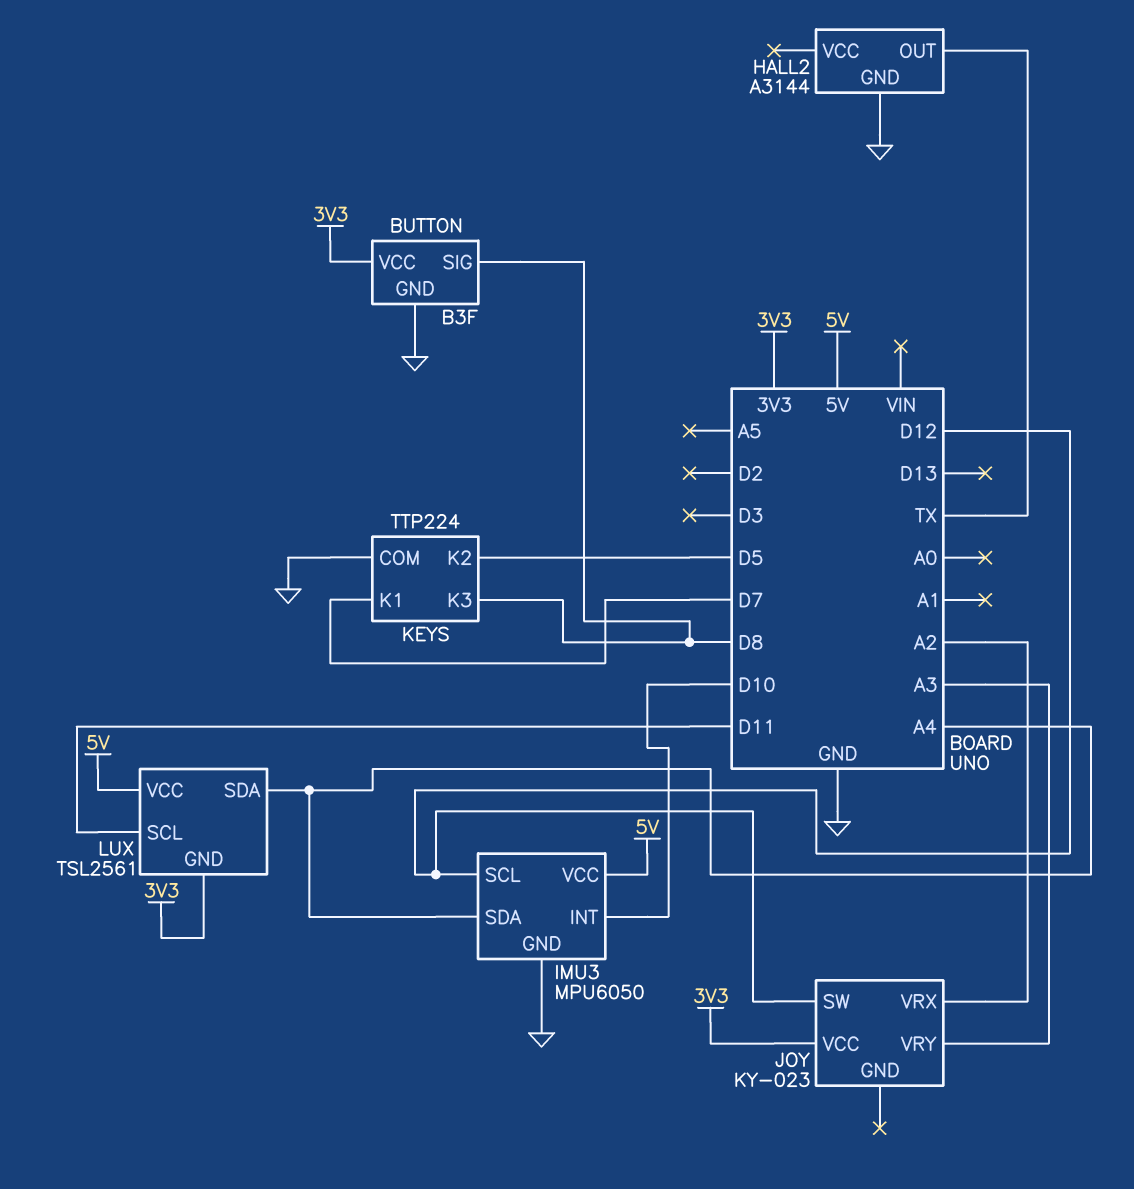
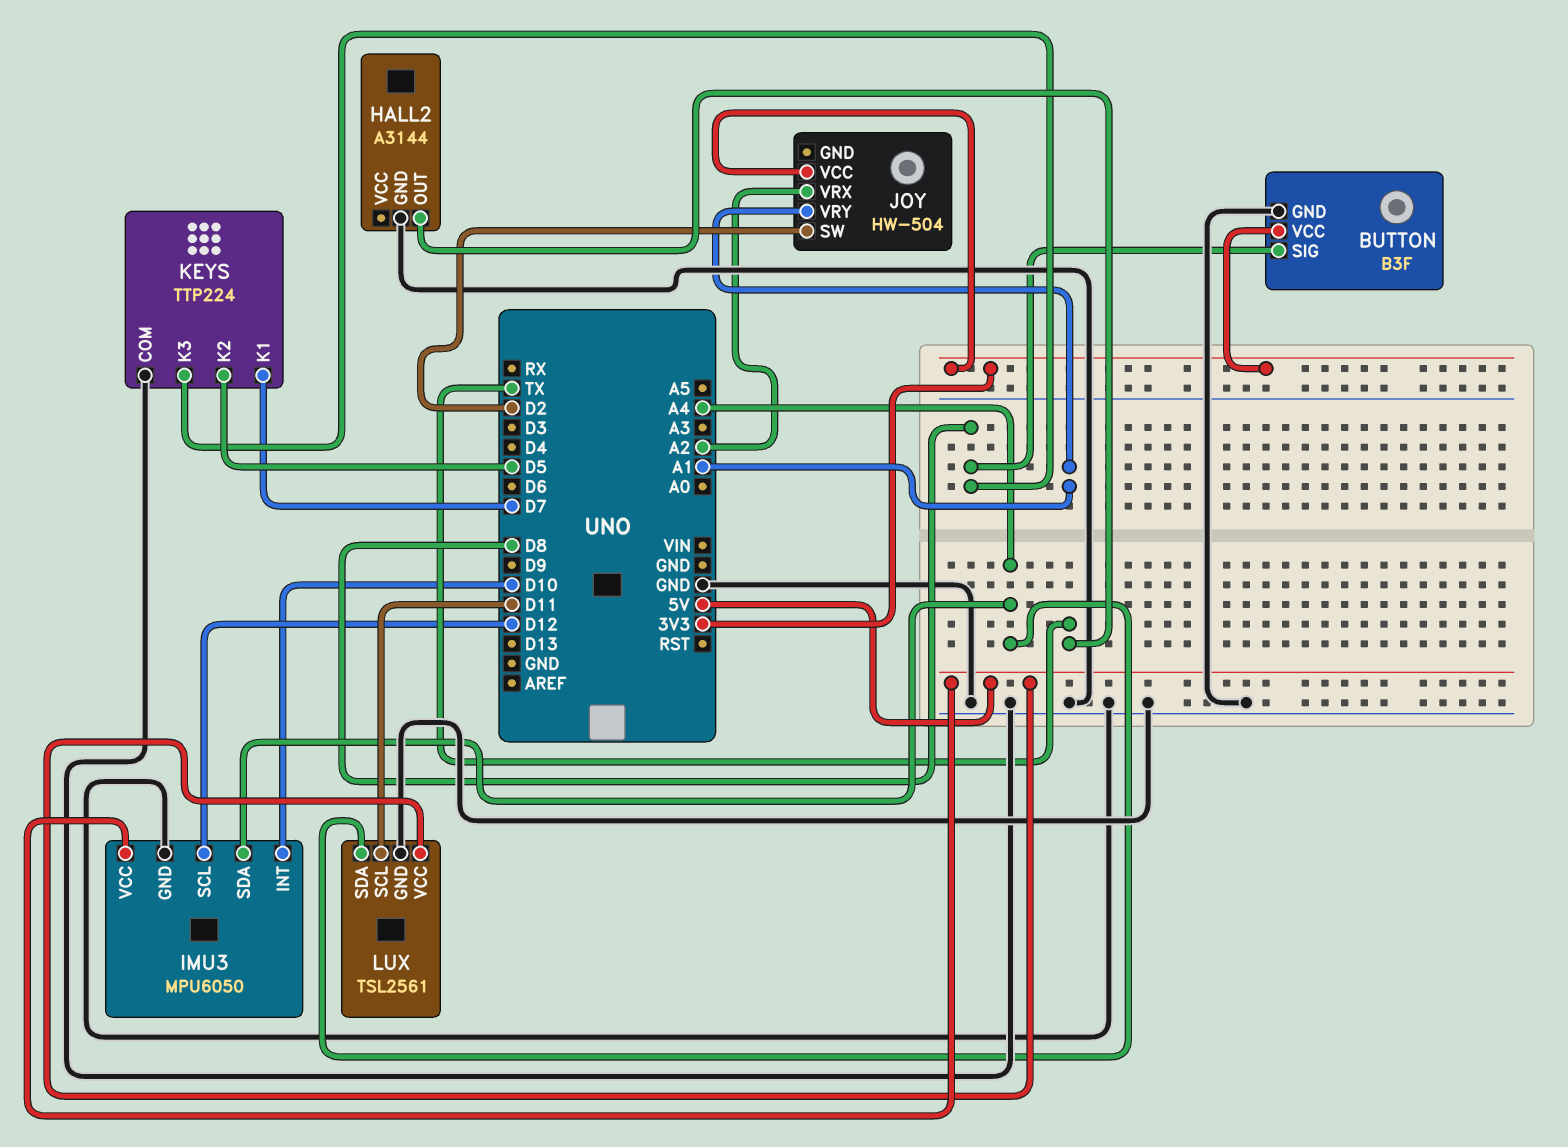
JOY: KY-023 -> HW-504
JOY pin SW: D12 -> D2
JOY pin VRY: A3 -> A1
LUX pin GND: 3V3 -> GND

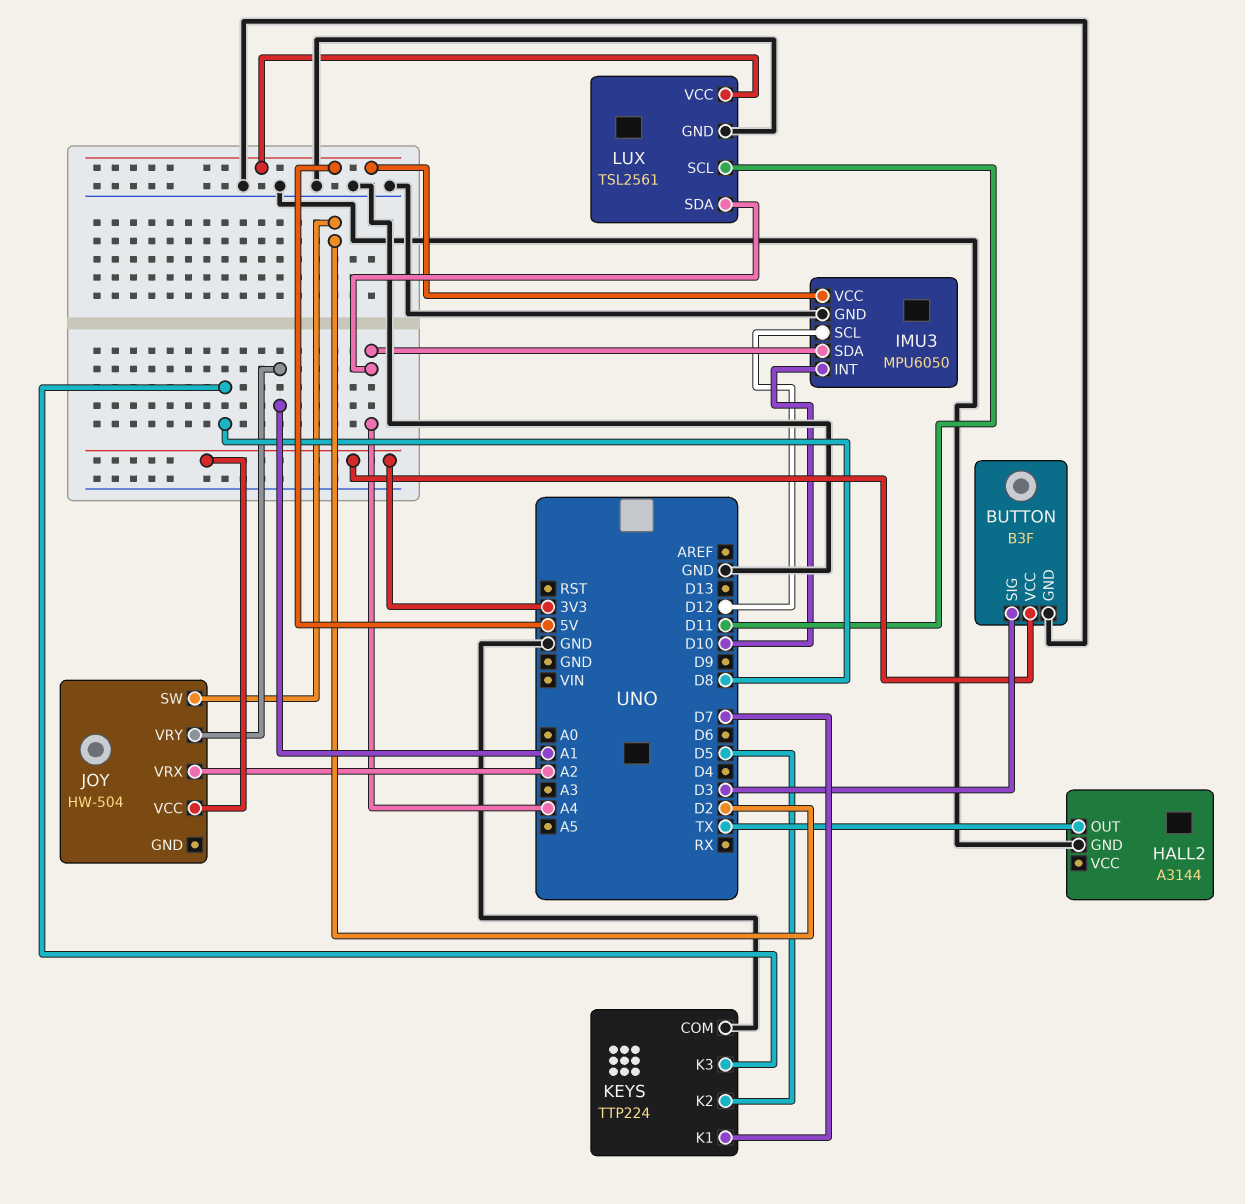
BUTTON pin SIG: D8 -> D3

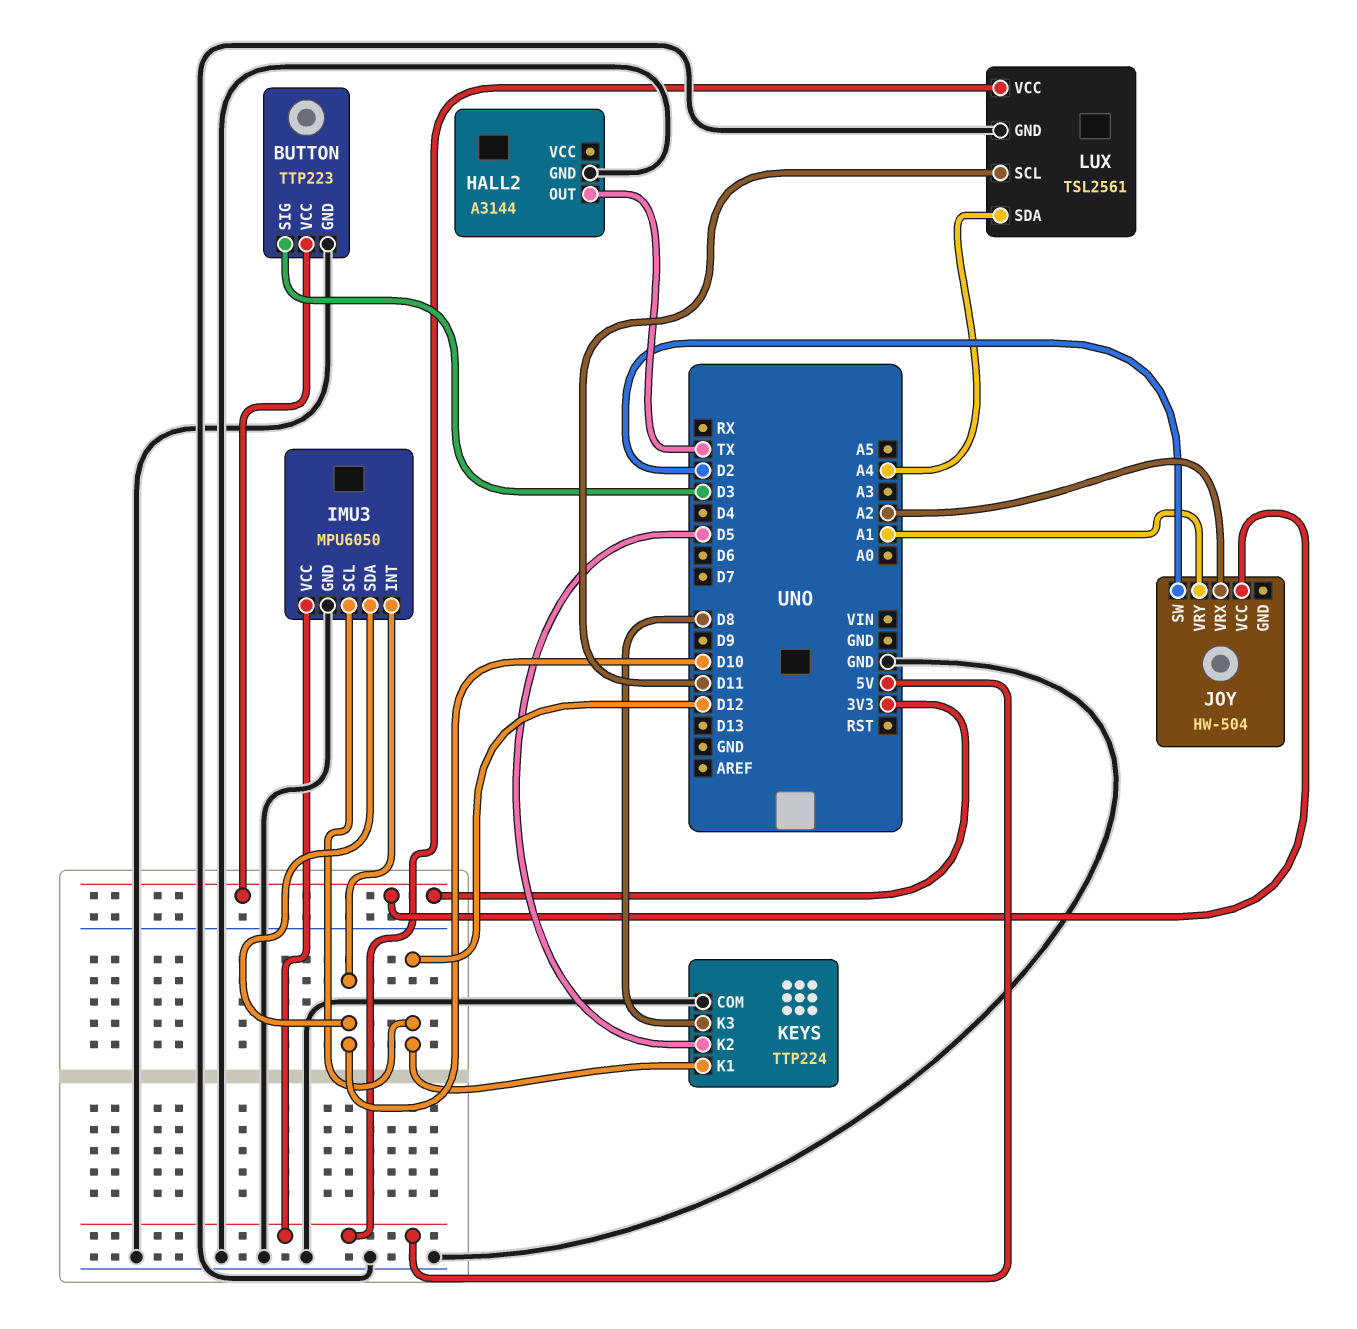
BUTTON: B3F -> TTP223
IMU3 pin SDA: A4 -> D10
KEYS pin K1: D7 -> D12

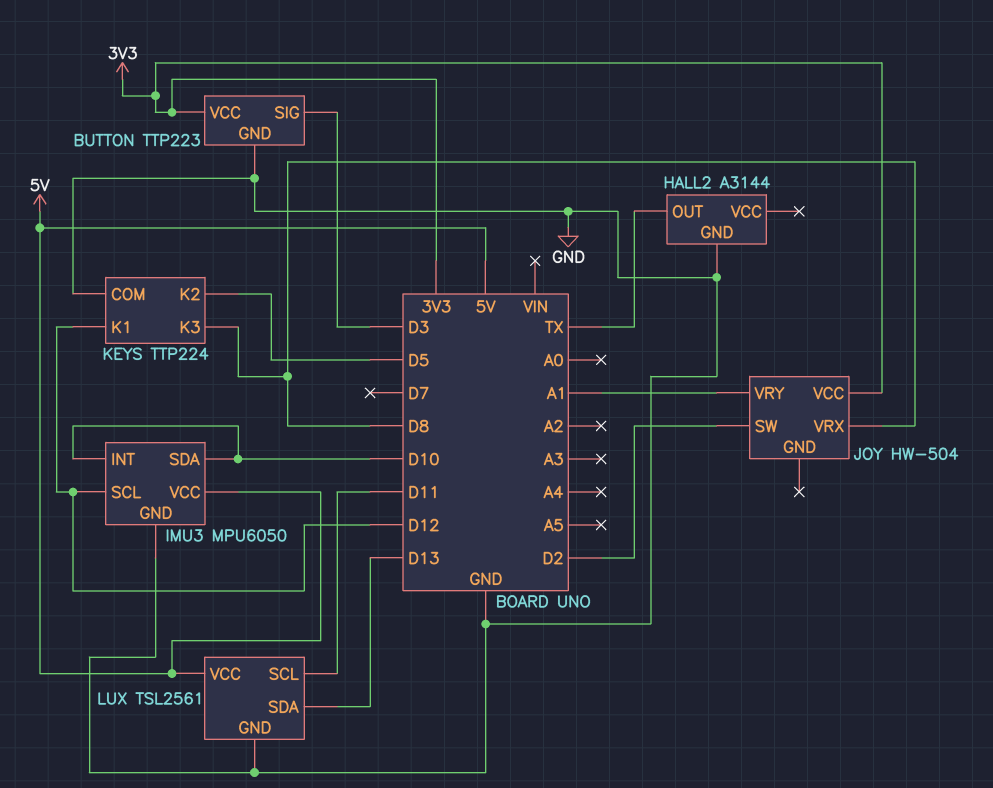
JOY pin VRX: A2 -> D8
LUX pin SDA: A4 -> D13

